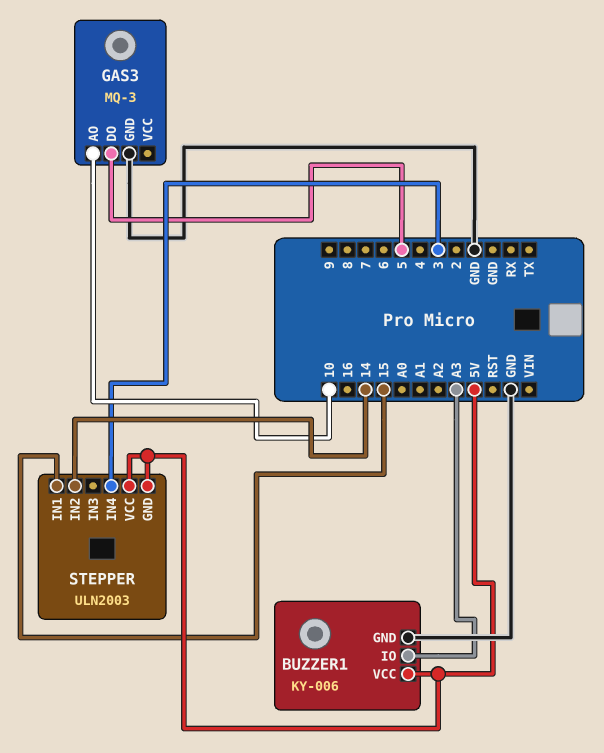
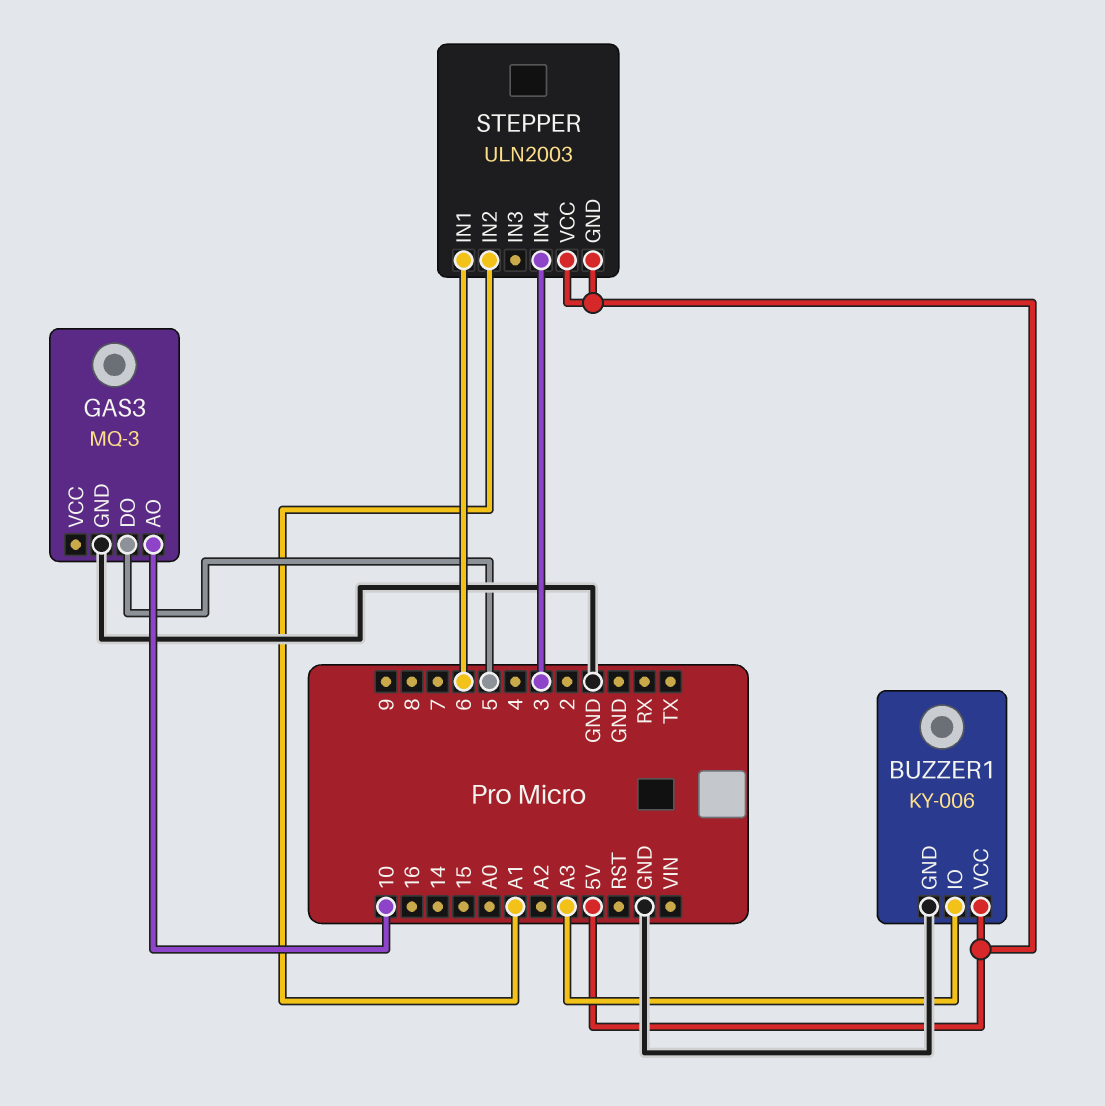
STEPPER pin IN1: 15 -> 6
STEPPER pin IN2: 14 -> A1

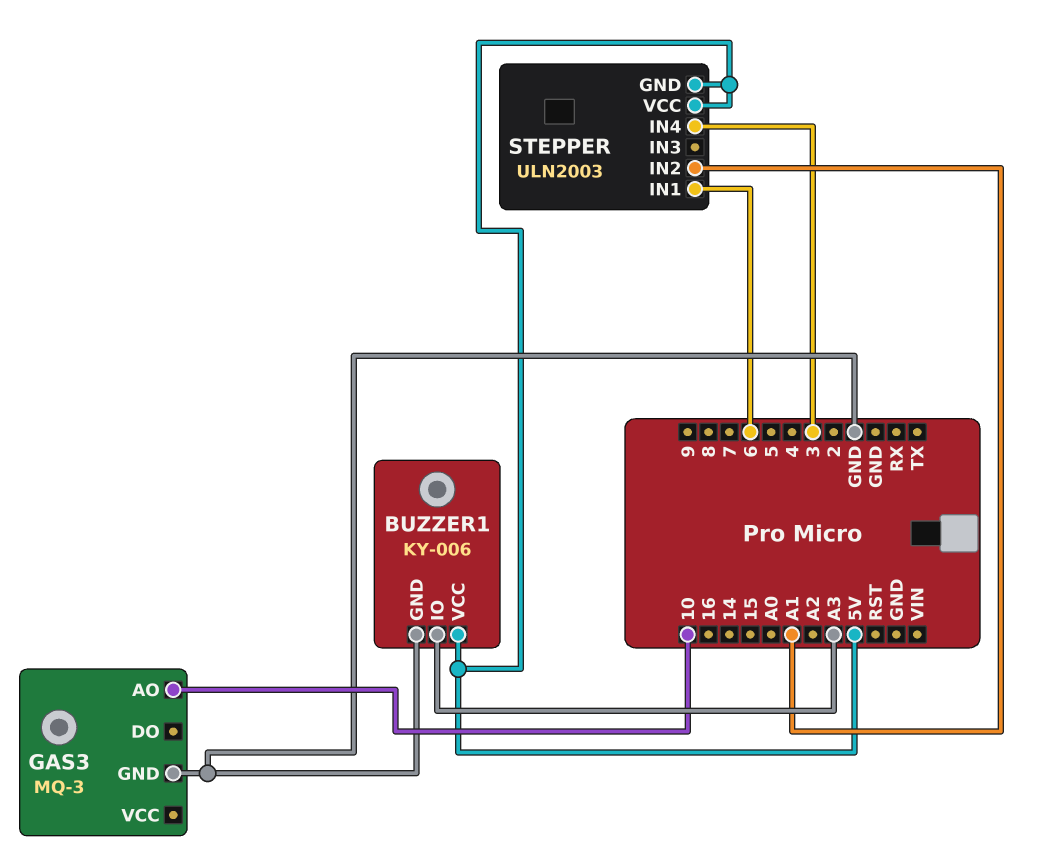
GAS3 pin DO: 5 -> none

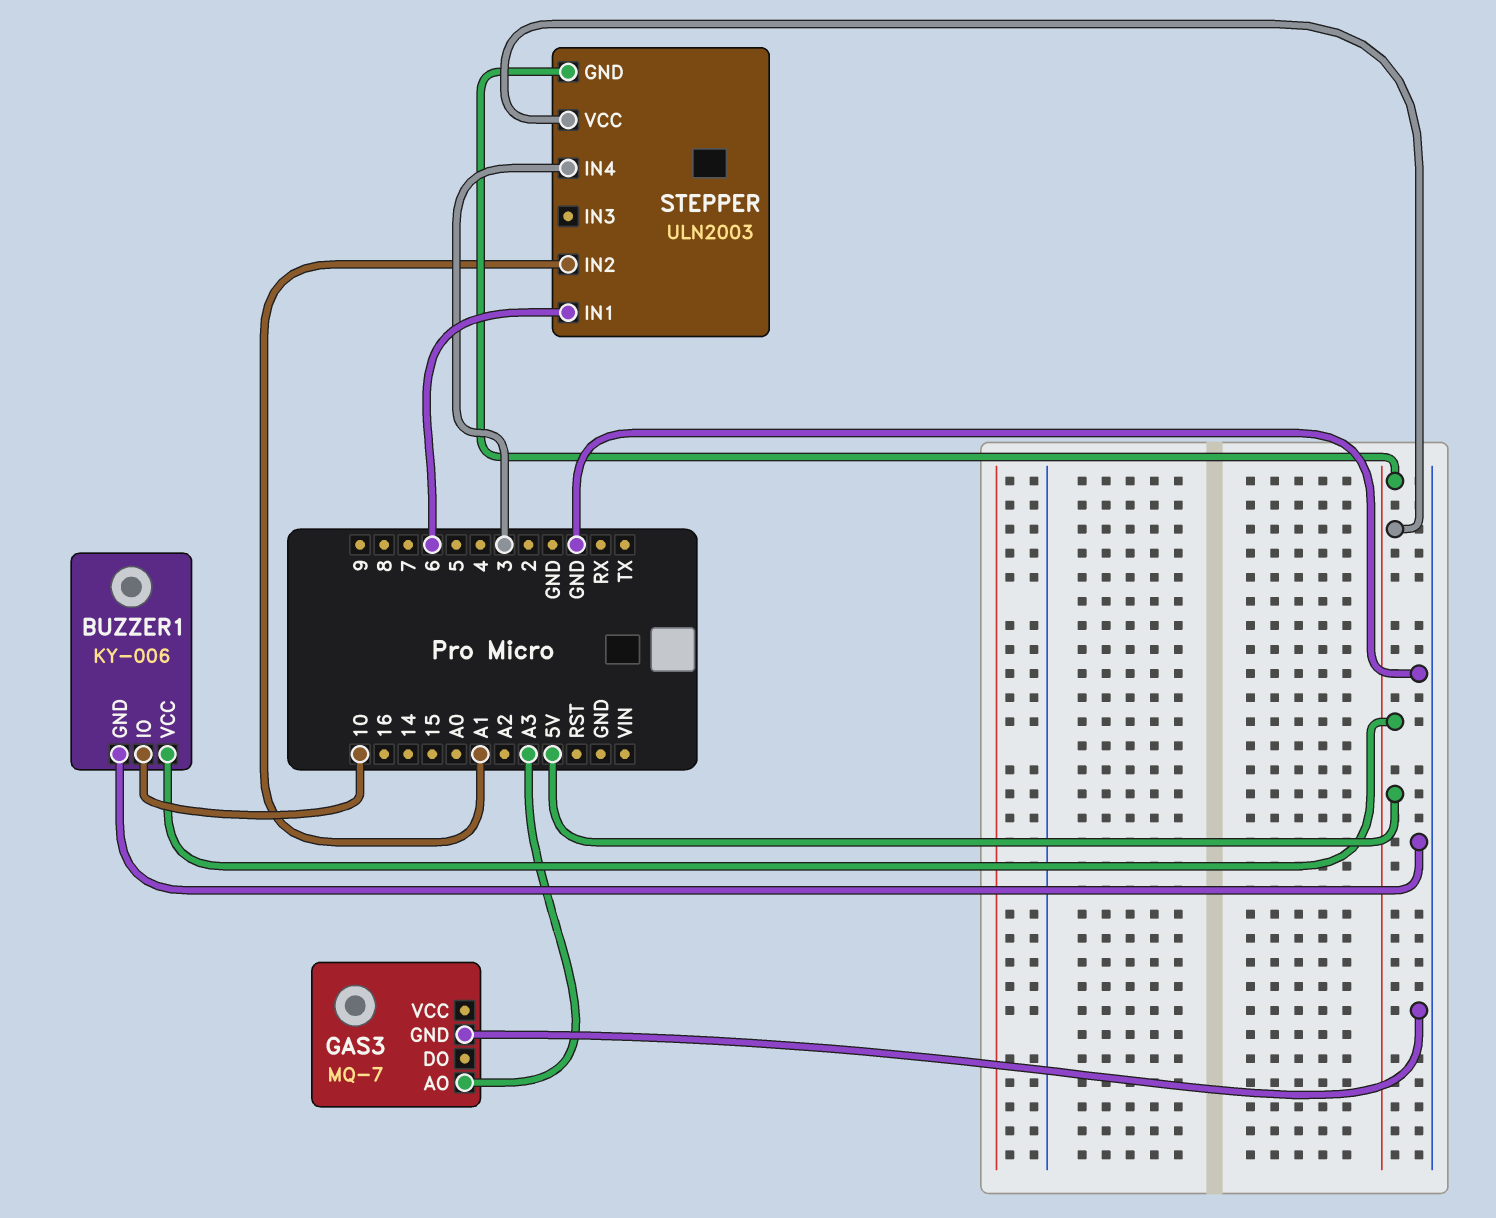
BUZZER1 pin IO: A3 -> 10
GAS3: MQ-3 -> MQ-7
GAS3 pin AO: 10 -> A3

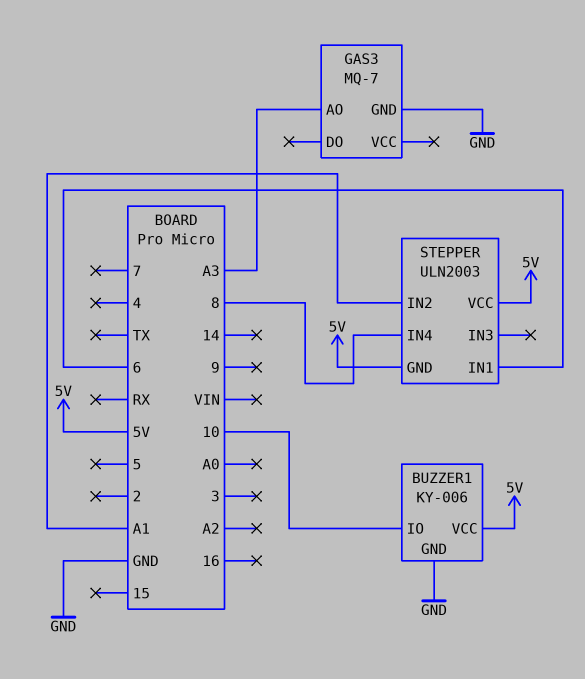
STEPPER pin IN4: 3 -> 8

